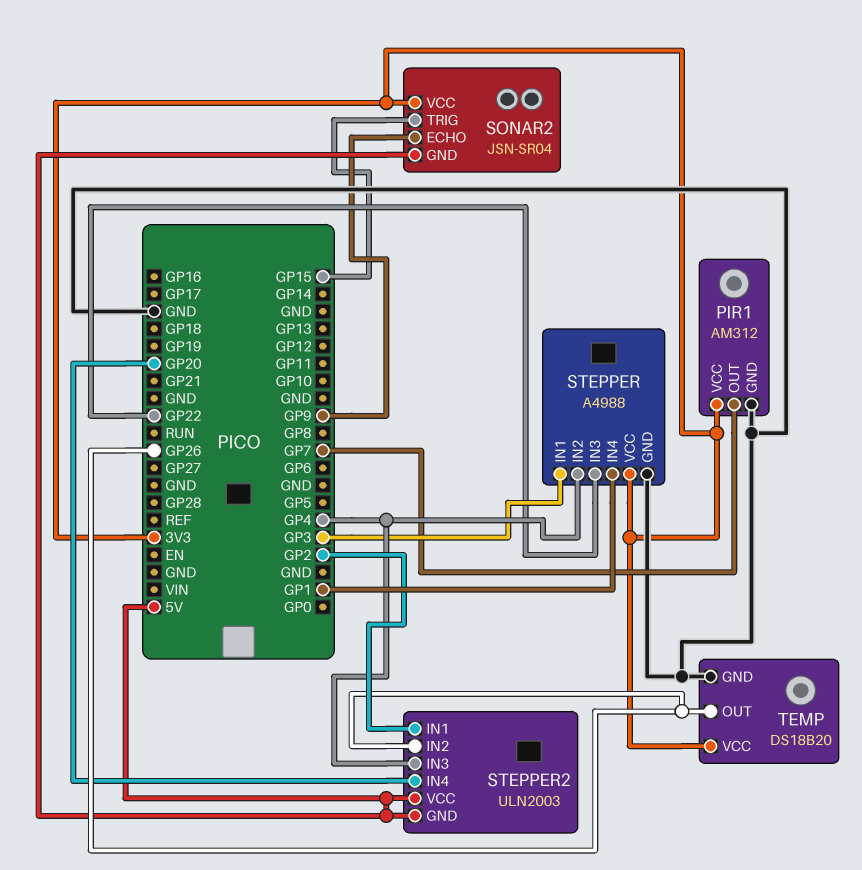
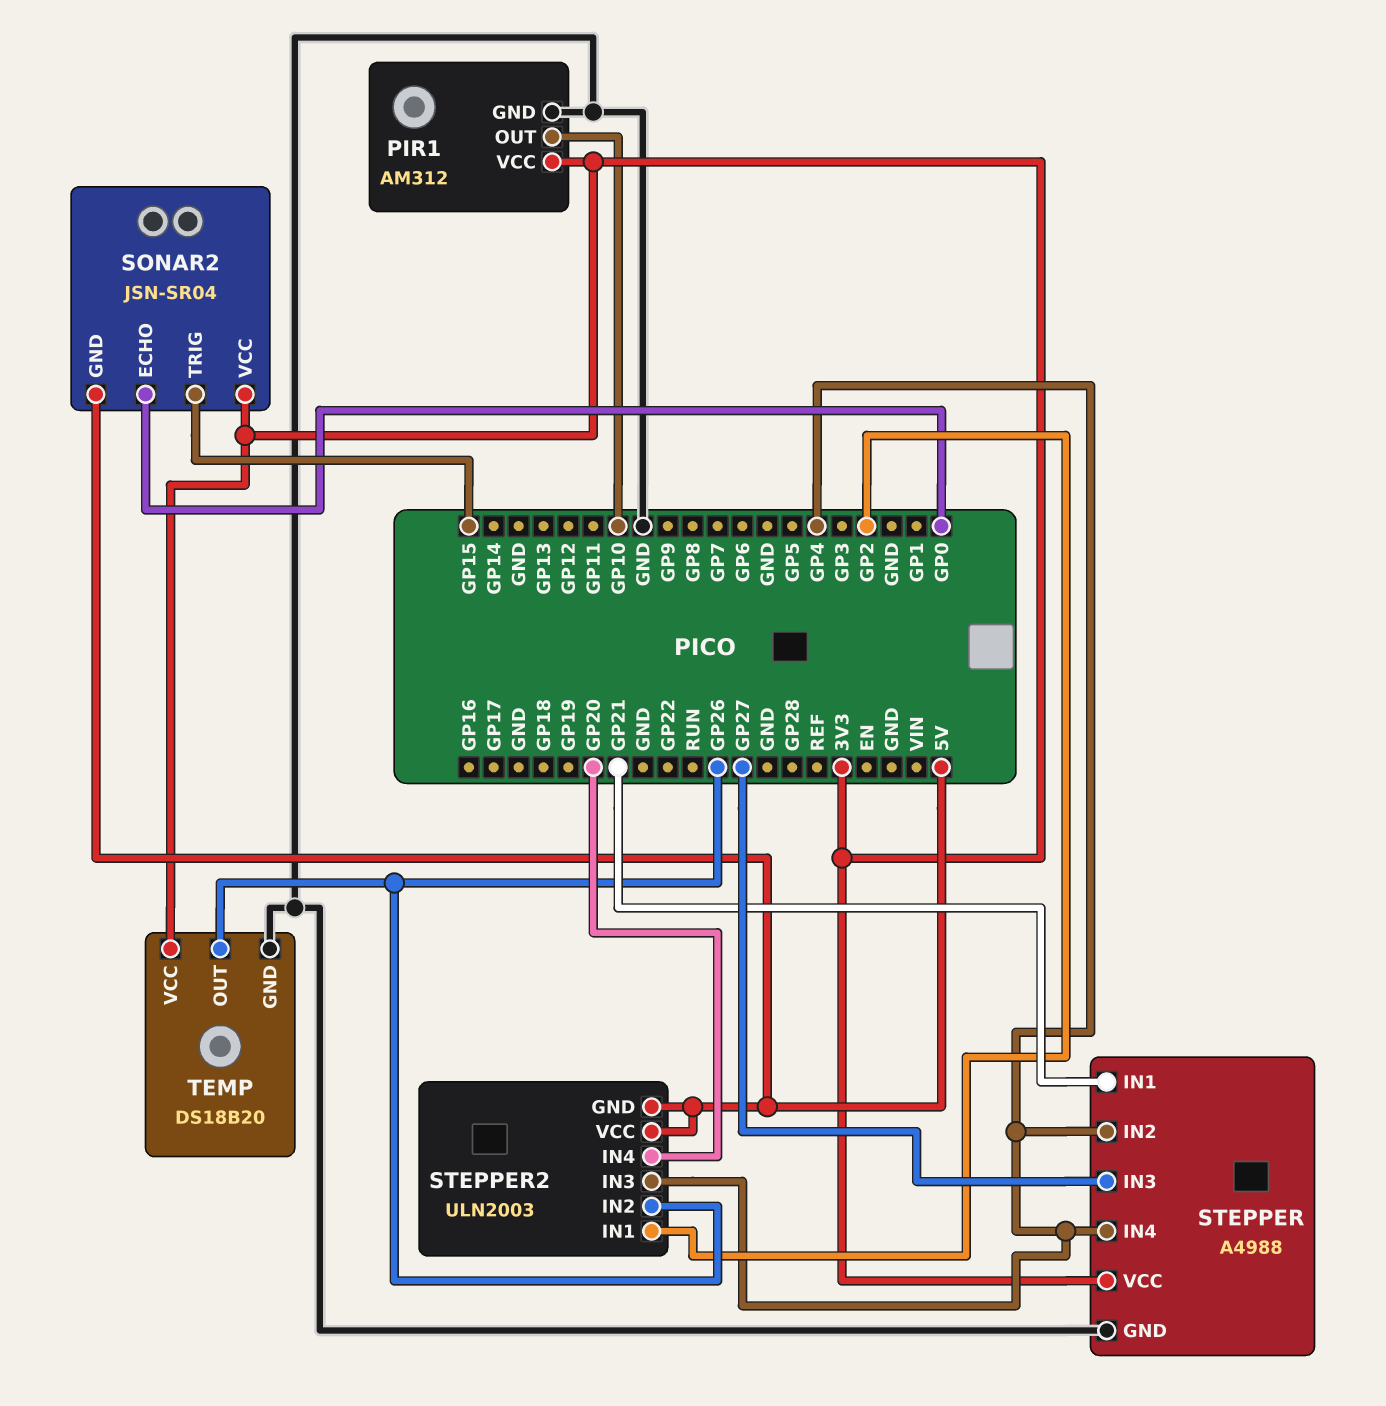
PIR1 pin OUT: GP7 -> GP10
SONAR2 pin ECHO: GP9 -> GP0
STEPPER pin IN1: GP3 -> GP21
STEPPER pin IN3: GP22 -> GP27
STEPPER pin IN4: GP1 -> GP4

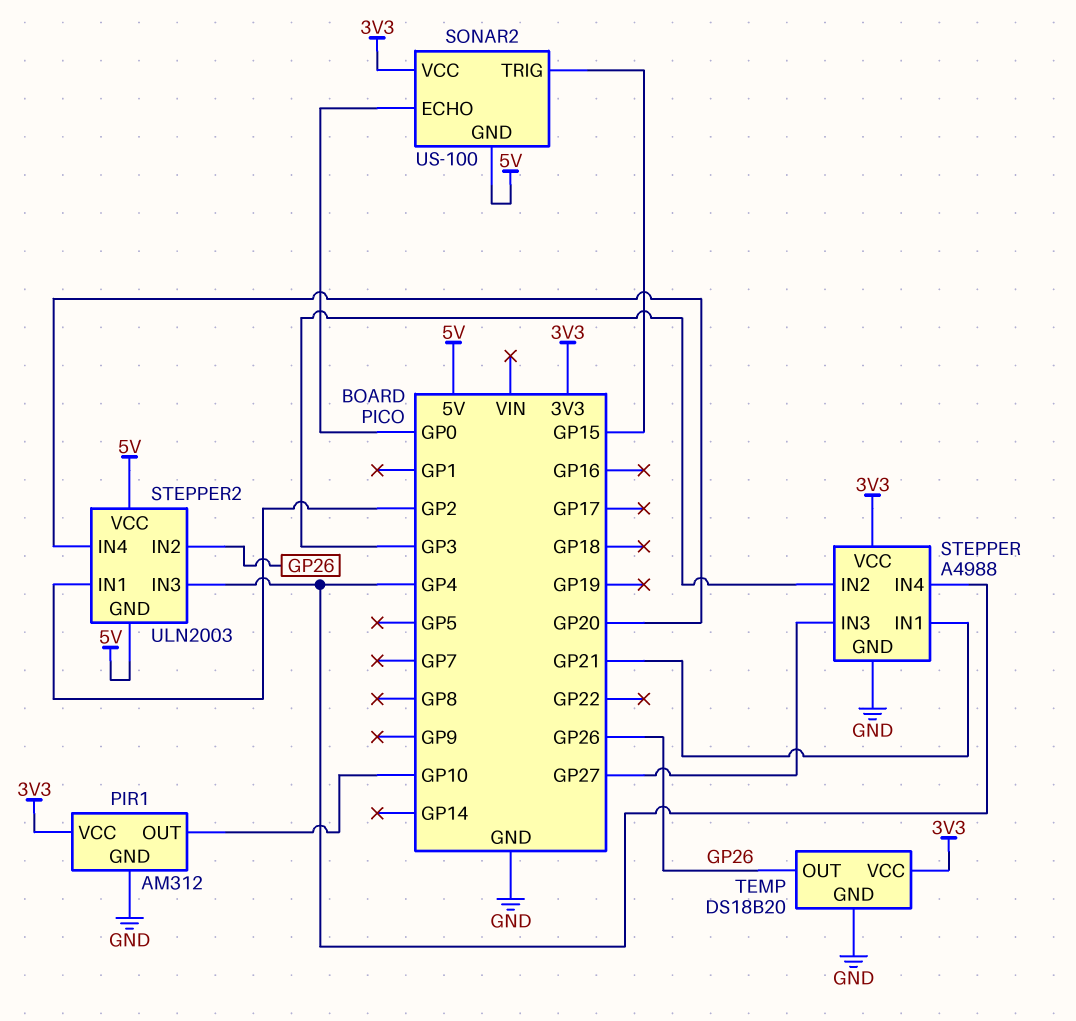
SONAR2: JSN-SR04 -> US-100
STEPPER pin IN2: GP4 -> GP3

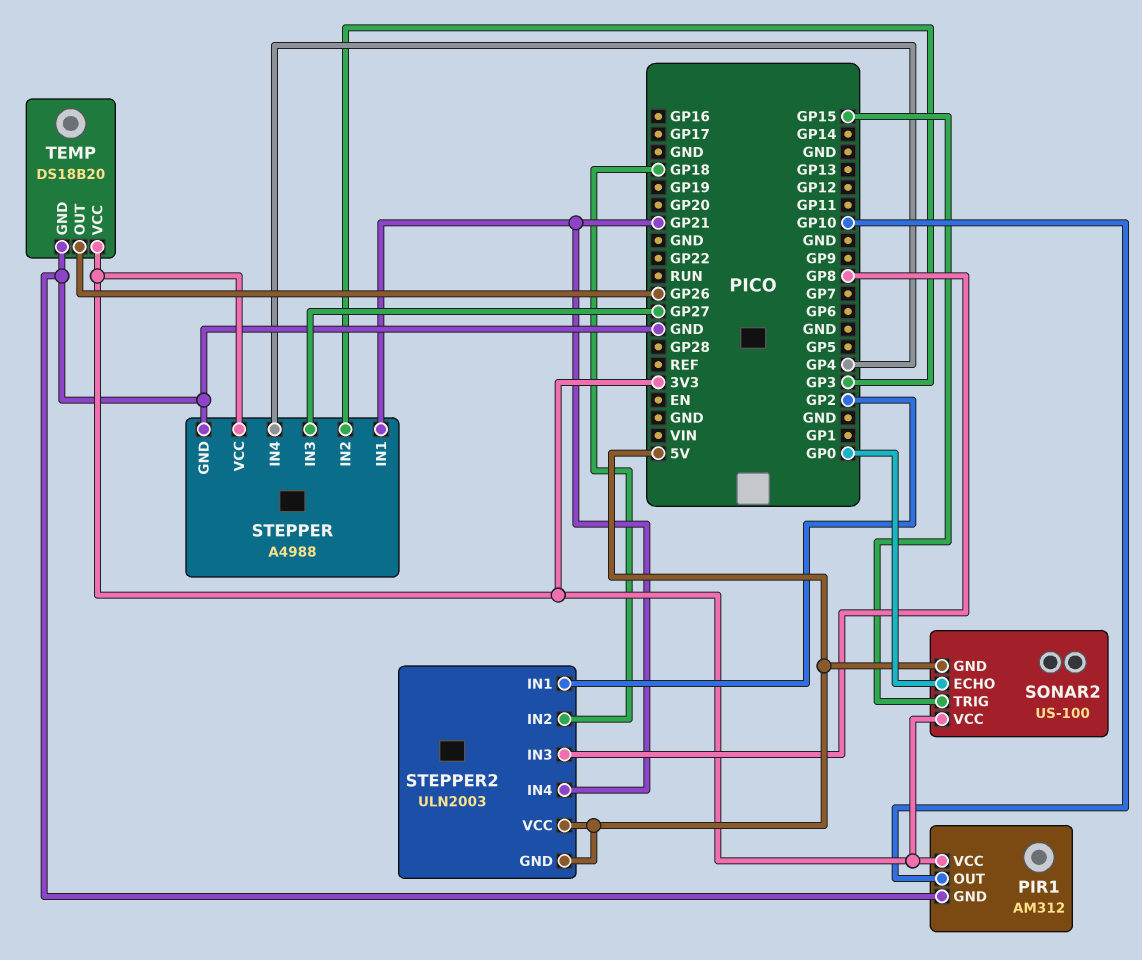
STEPPER2 pin IN2: GP26 -> GP18
STEPPER2 pin IN3: GP4 -> GP8
STEPPER2 pin IN4: GP20 -> GP21

